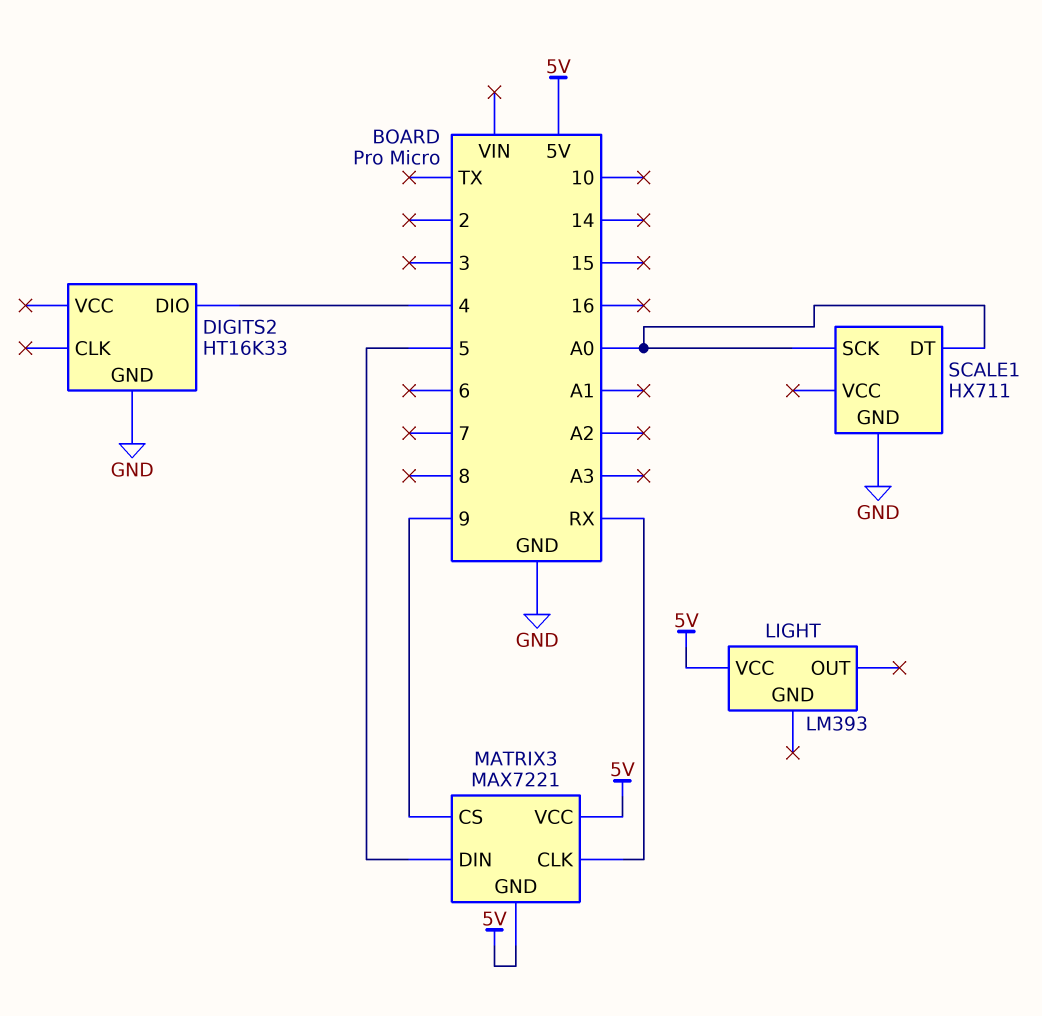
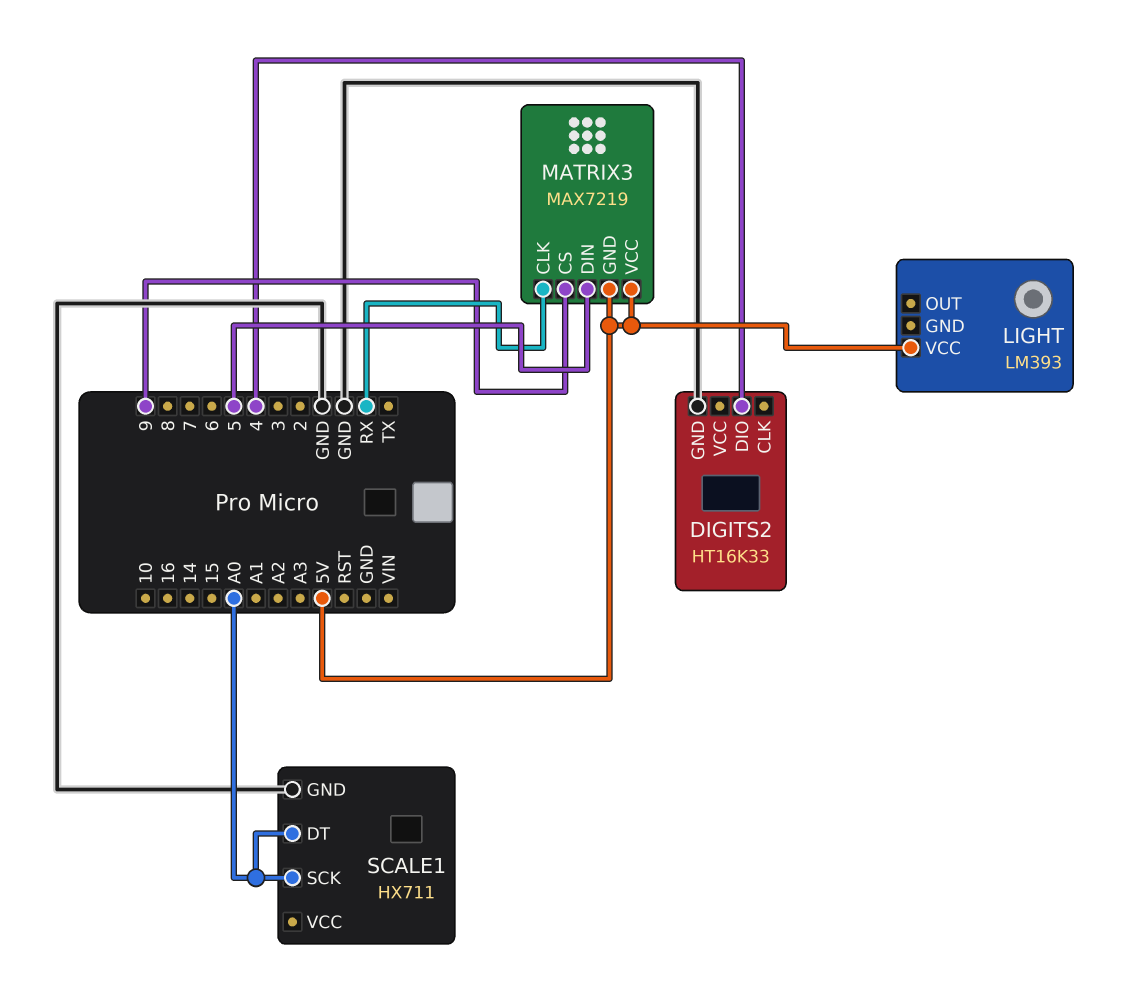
MATRIX3: MAX7221 -> MAX7219

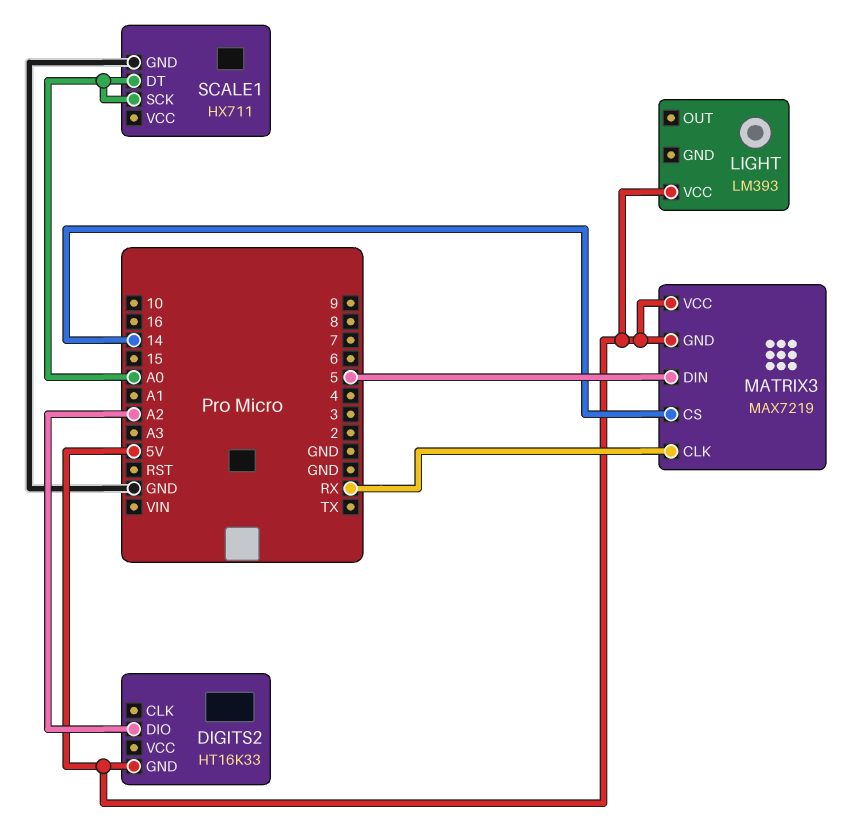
DIGITS2 pin DIO: 4 -> A2
DIGITS2 pin GND: GND -> 5V
MATRIX3 pin CS: 9 -> 14

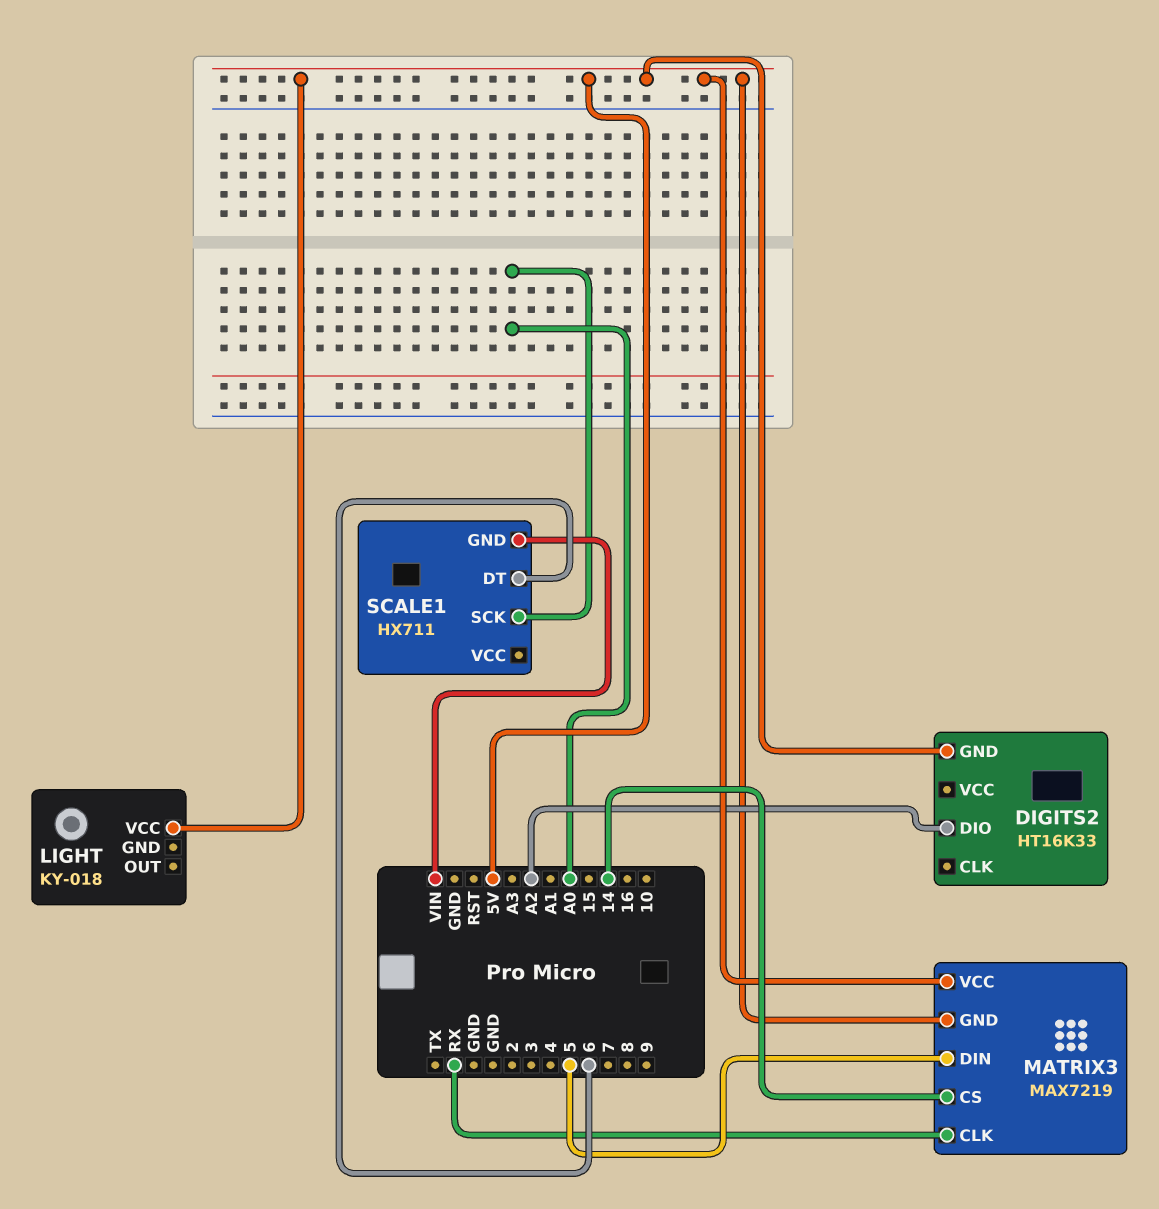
LIGHT: LM393 -> KY-018
SCALE1 pin DT: A0 -> 6
SCALE1 pin GND: GND -> VIN

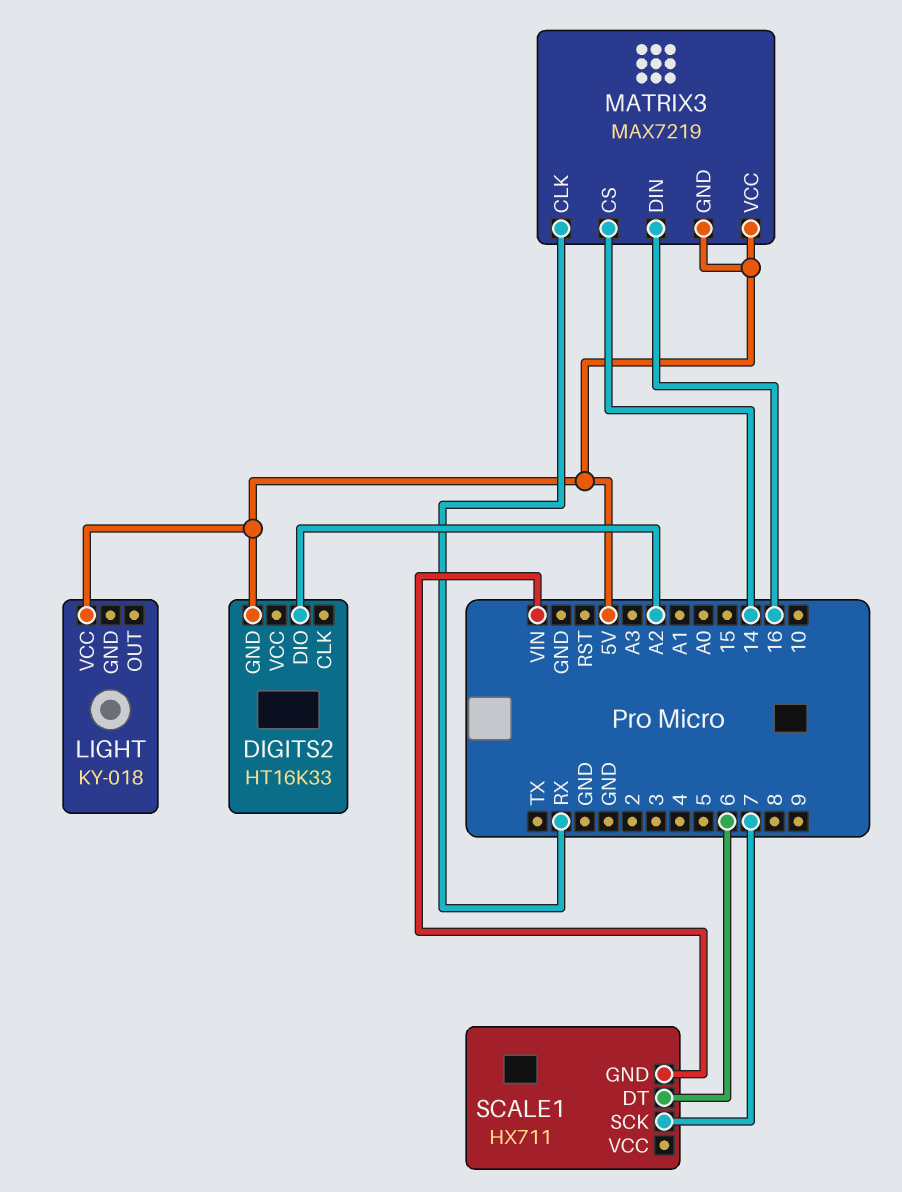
MATRIX3 pin DIN: 5 -> 16
SCALE1 pin SCK: A0 -> 7

